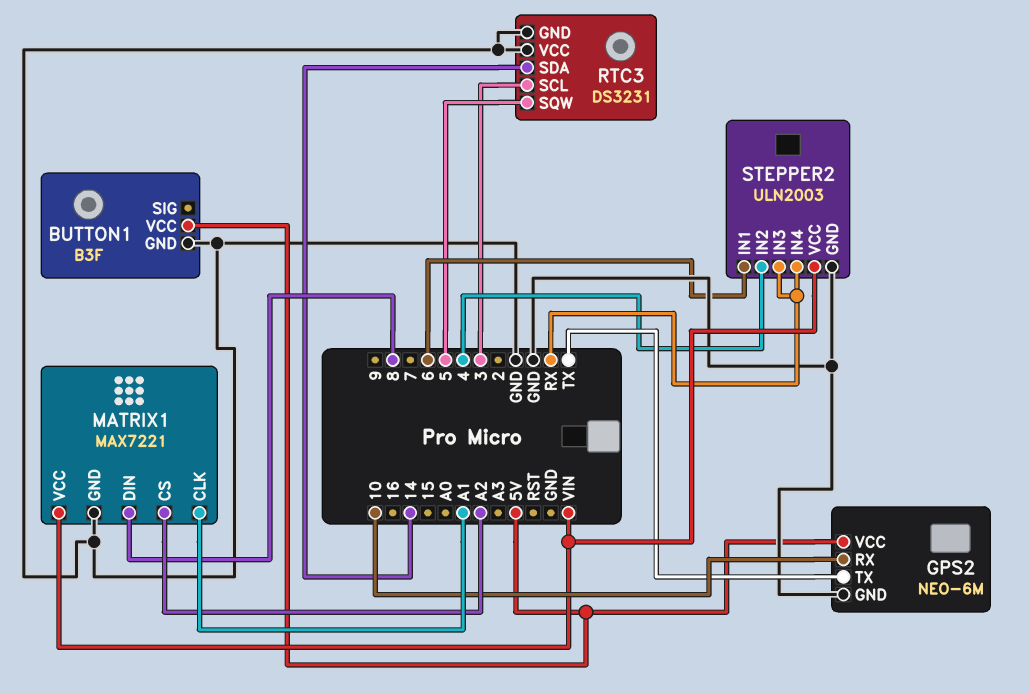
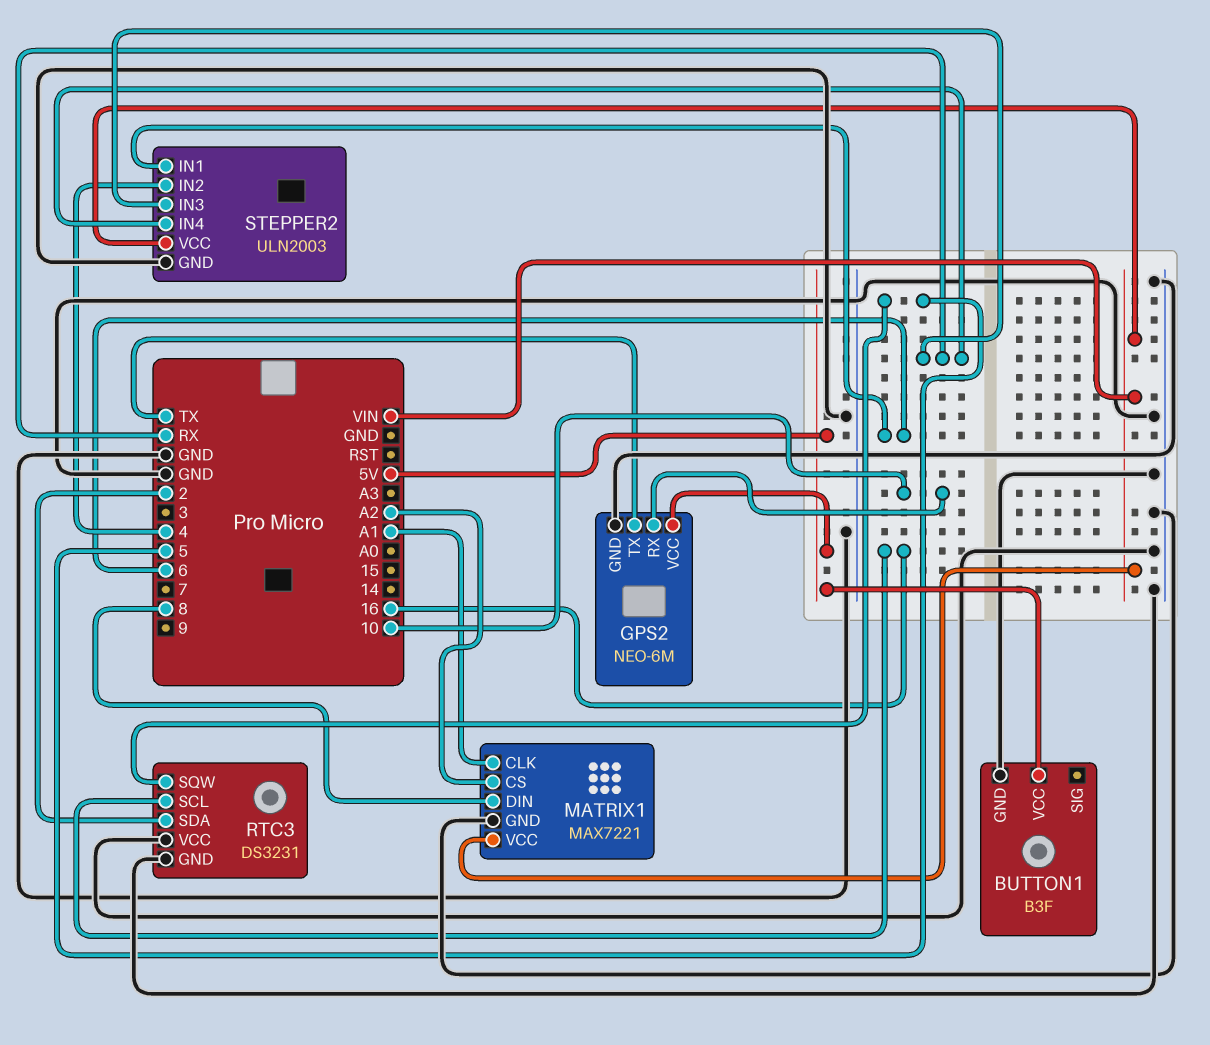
RTC3 pin SCL: 3 -> 16
RTC3 pin SDA: 14 -> 2

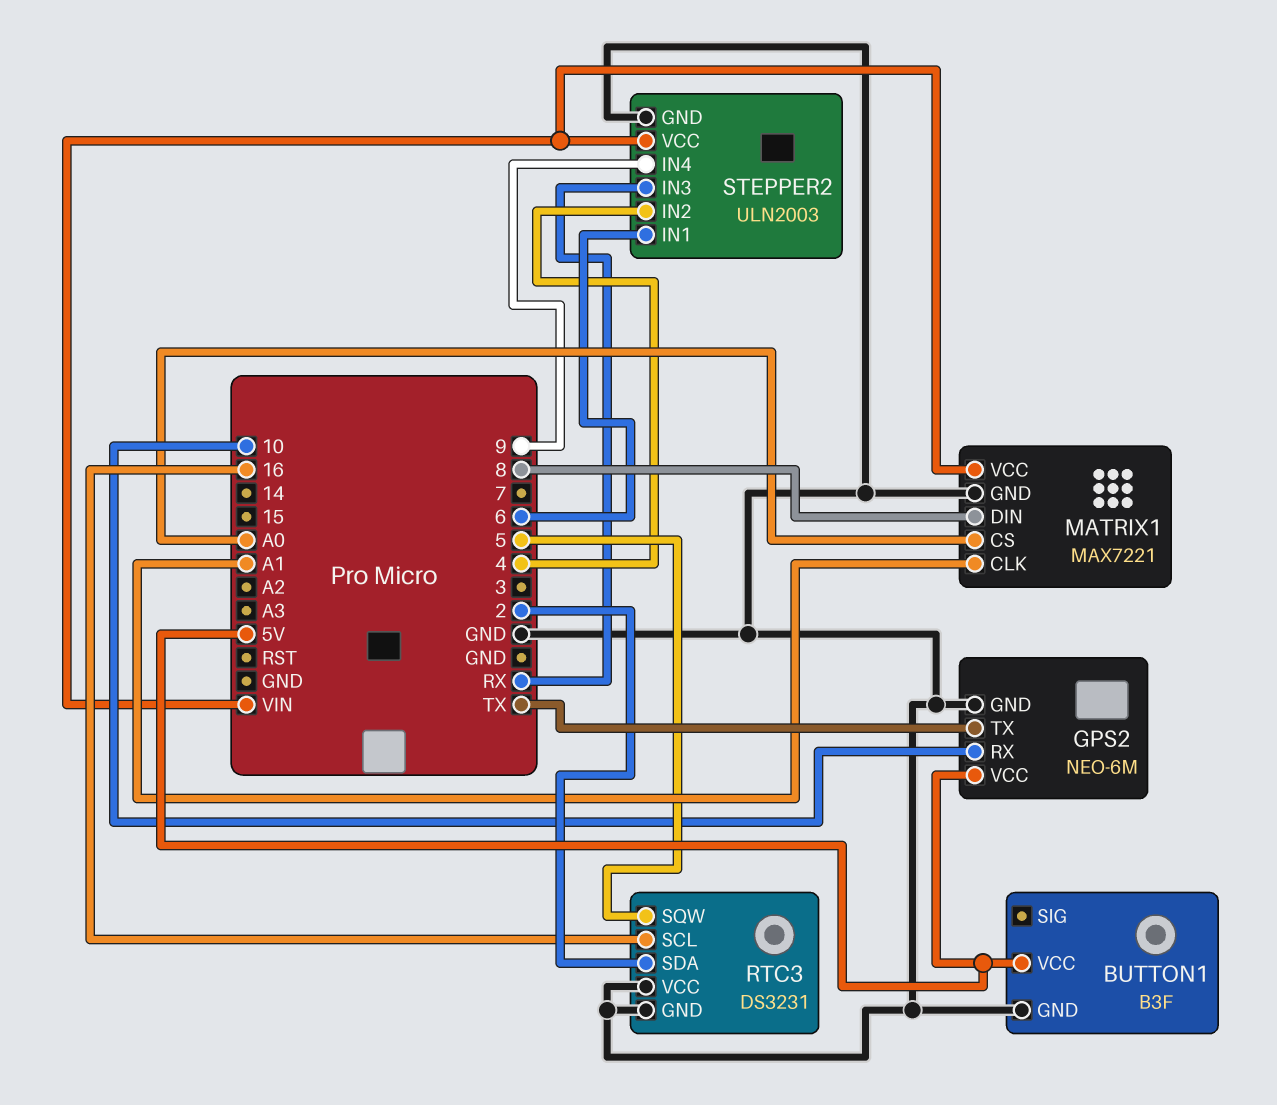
MATRIX1 pin CS: A2 -> A0
STEPPER2 pin IN4: RX -> 9

